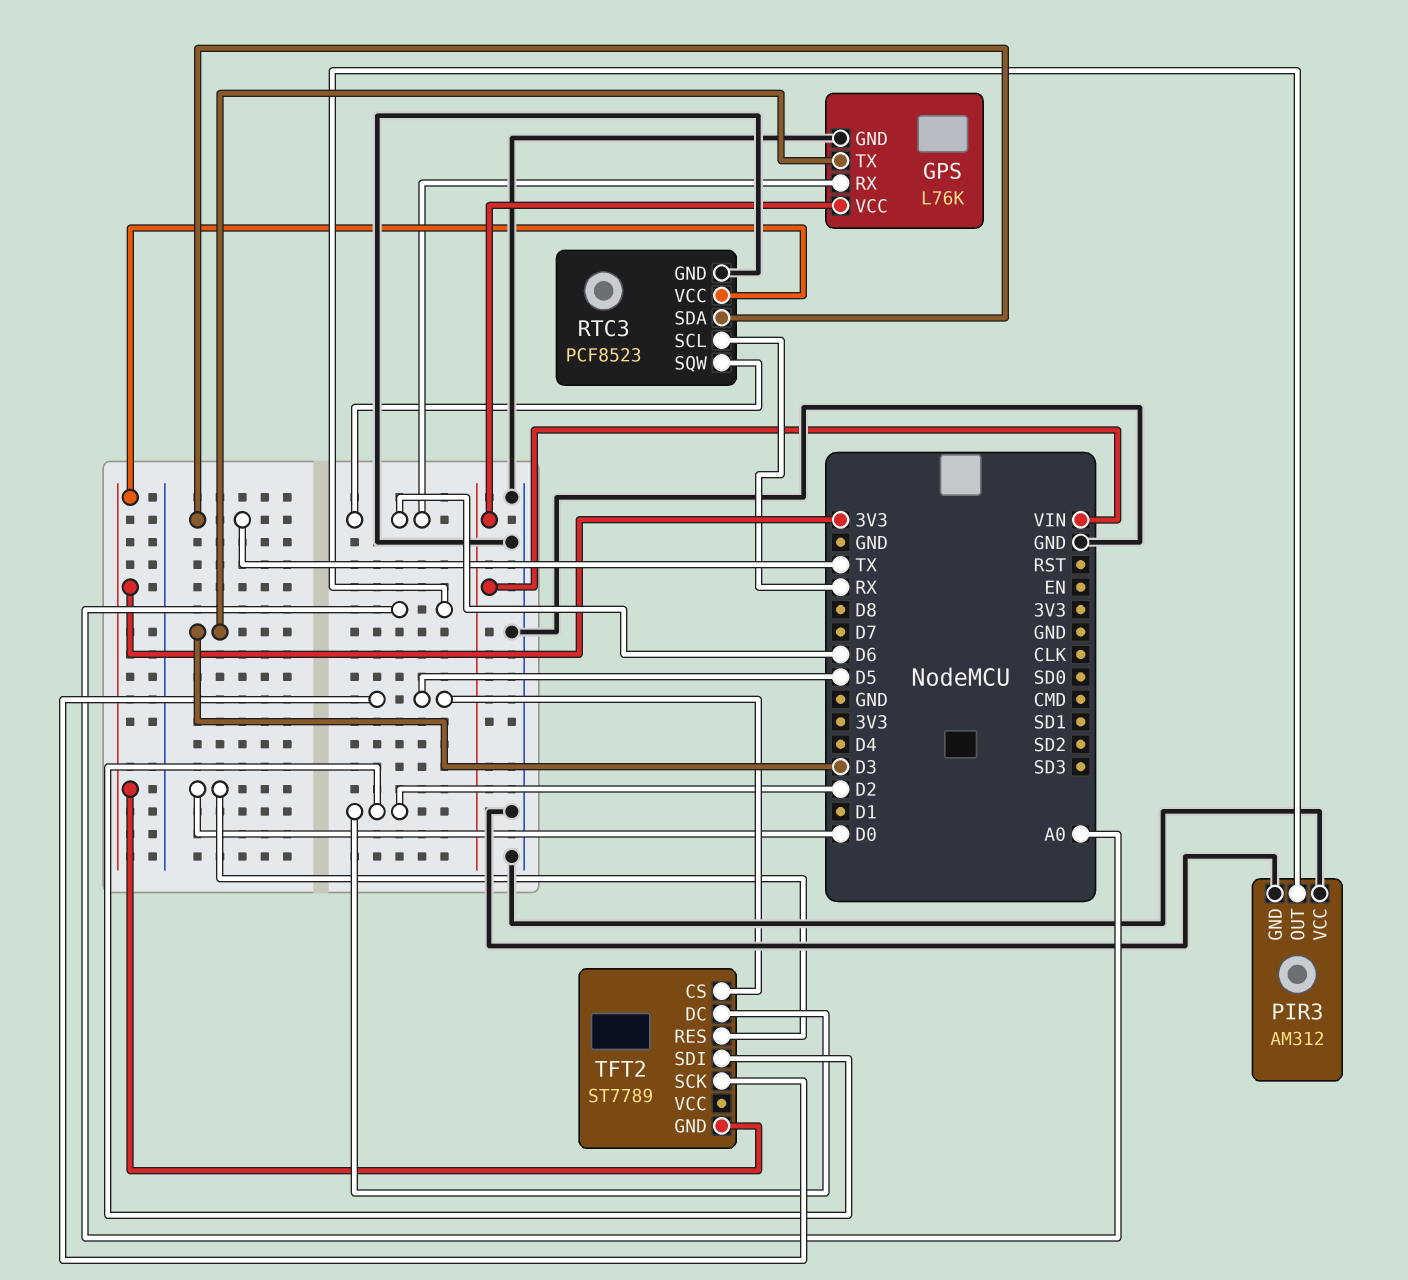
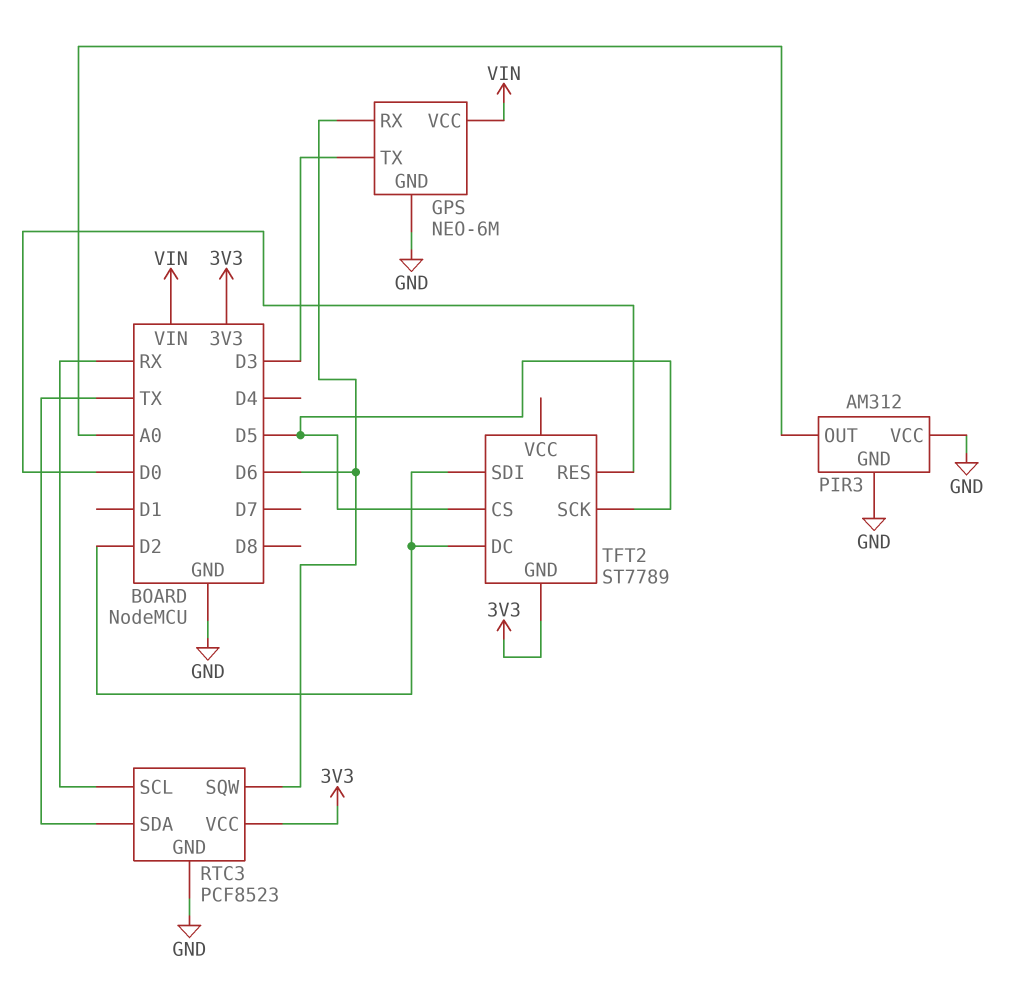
GPS: L76K -> NEO-6M

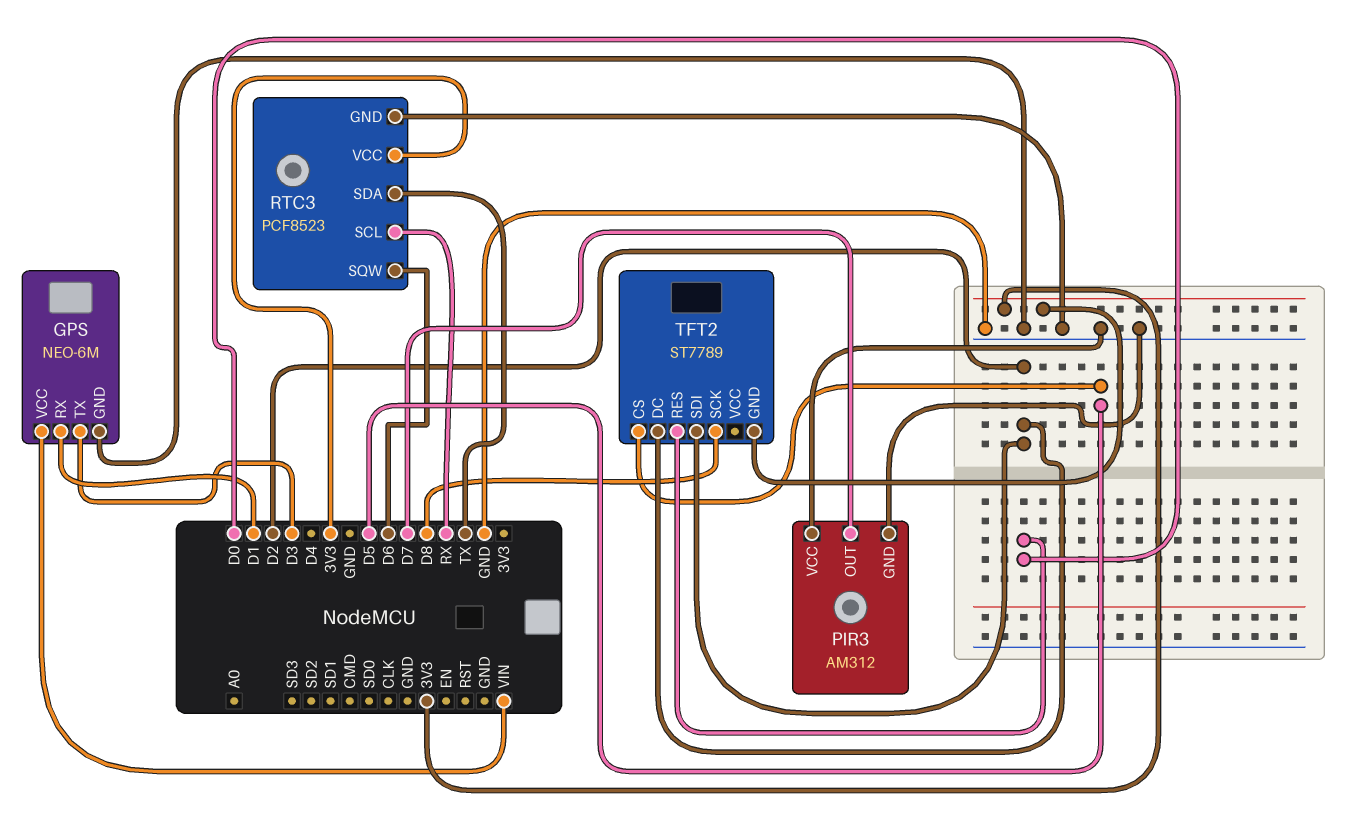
GPS pin RX: D6 -> D1
PIR3 pin OUT: A0 -> D7
TFT2 pin SCK: D5 -> D8

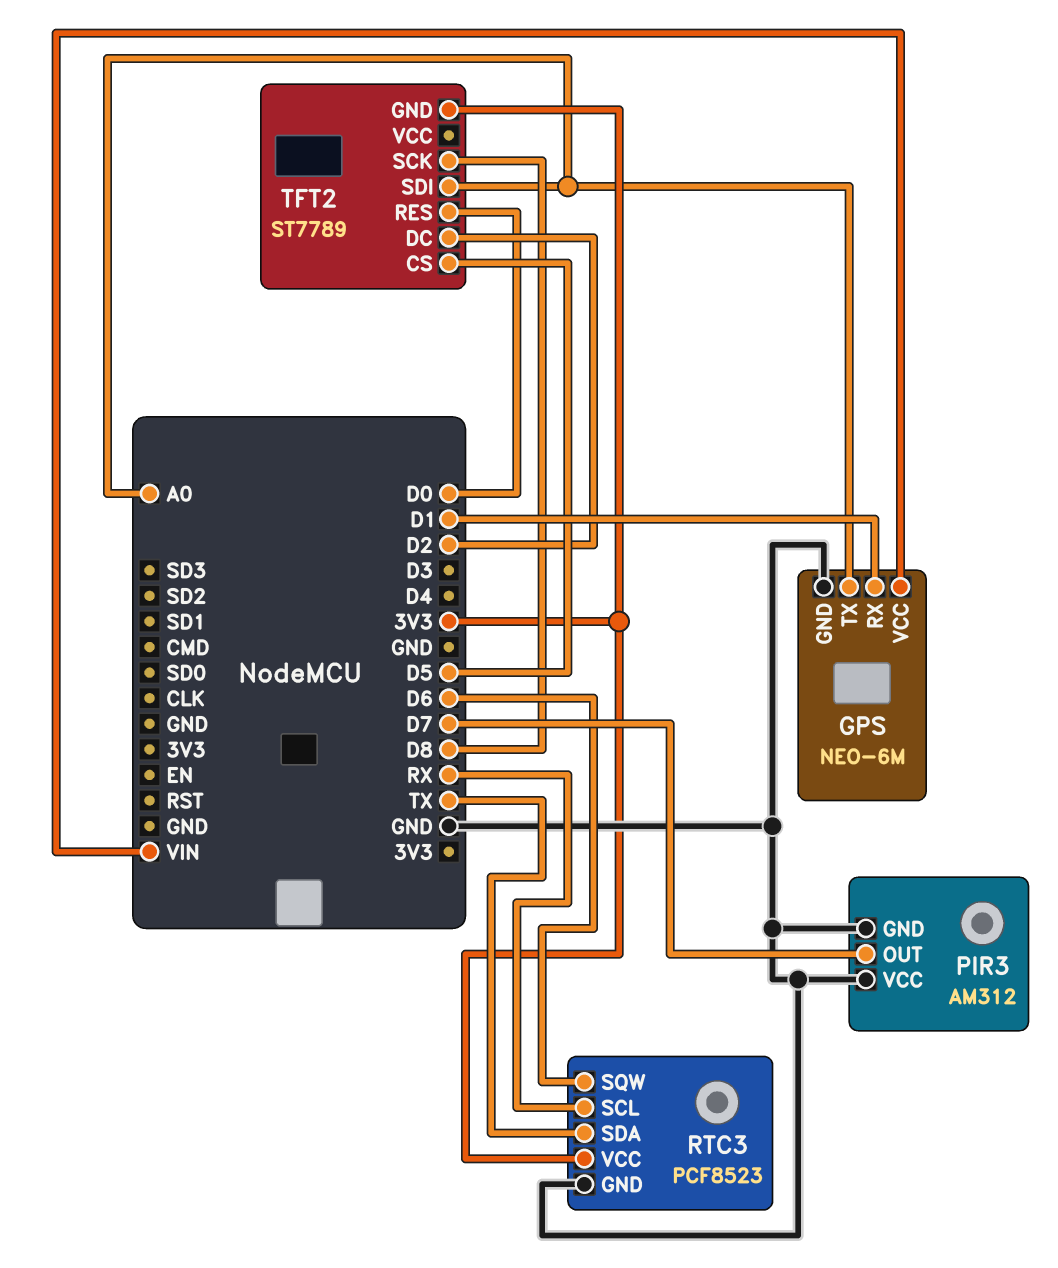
GPS pin TX: D3 -> A0
TFT2 pin SDI: D2 -> A0

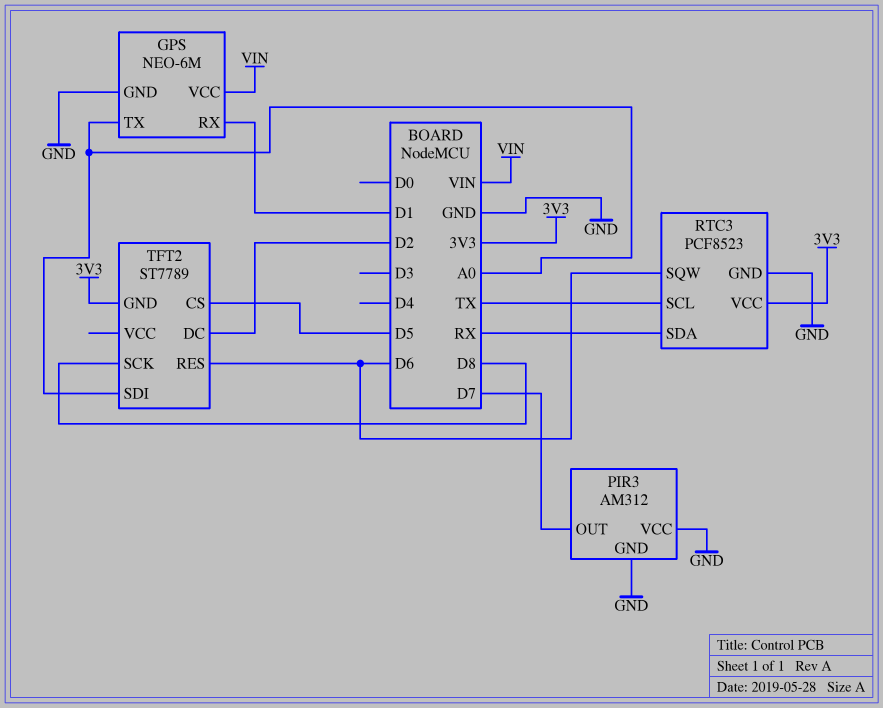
RTC3 pin SCL: RX -> TX
RTC3 pin SDA: TX -> RX
TFT2 pin RES: D0 -> D6

